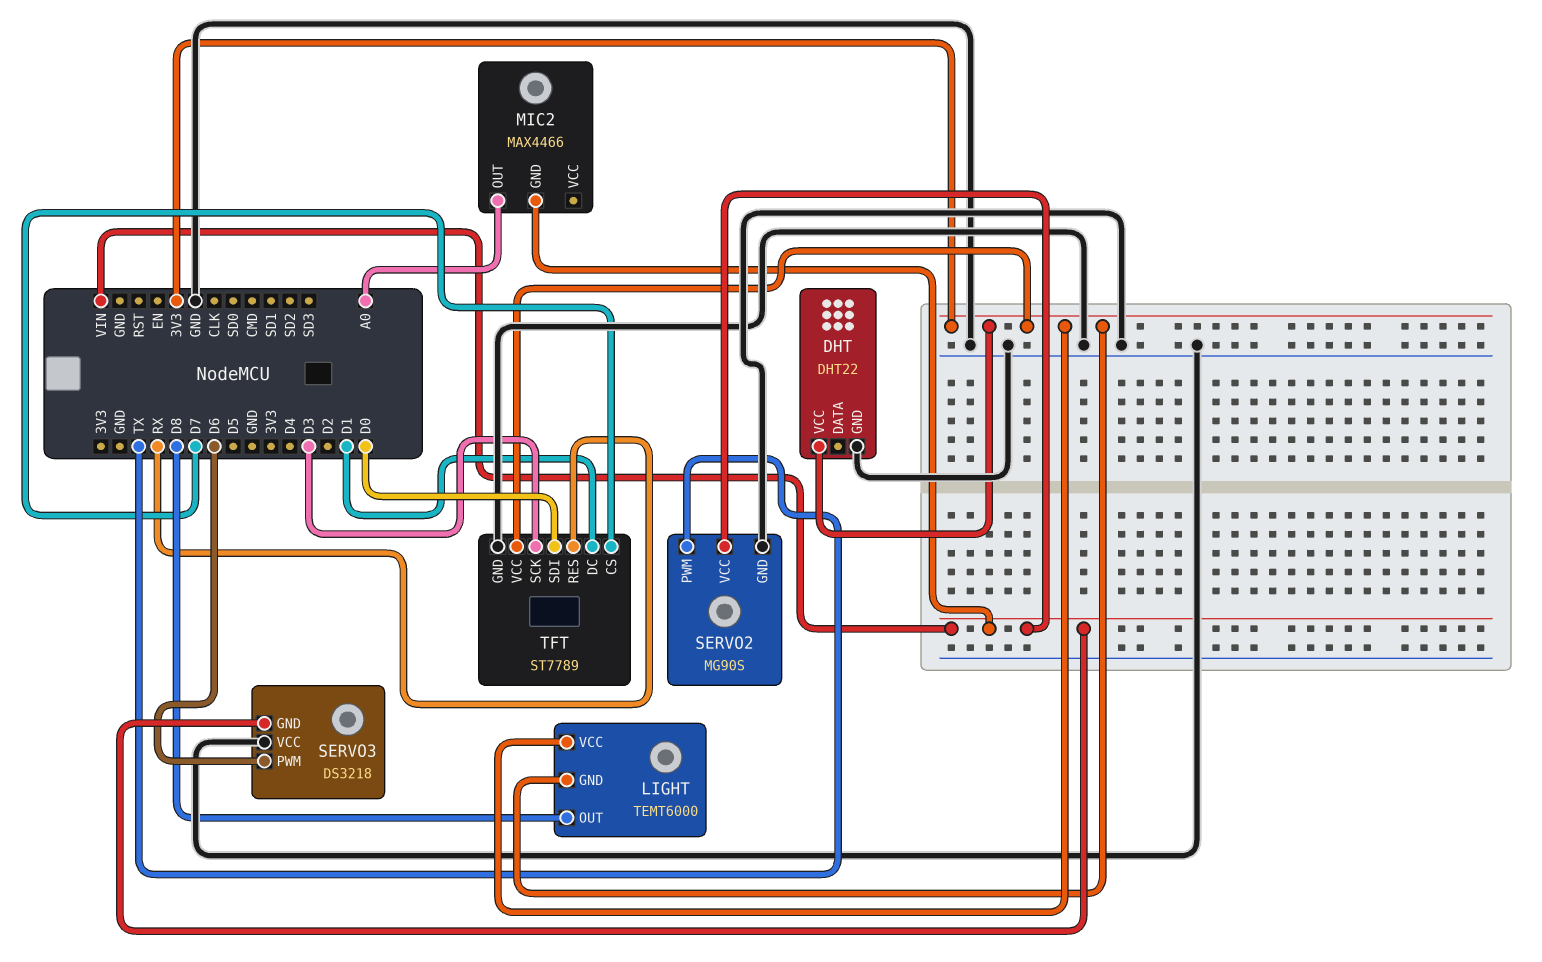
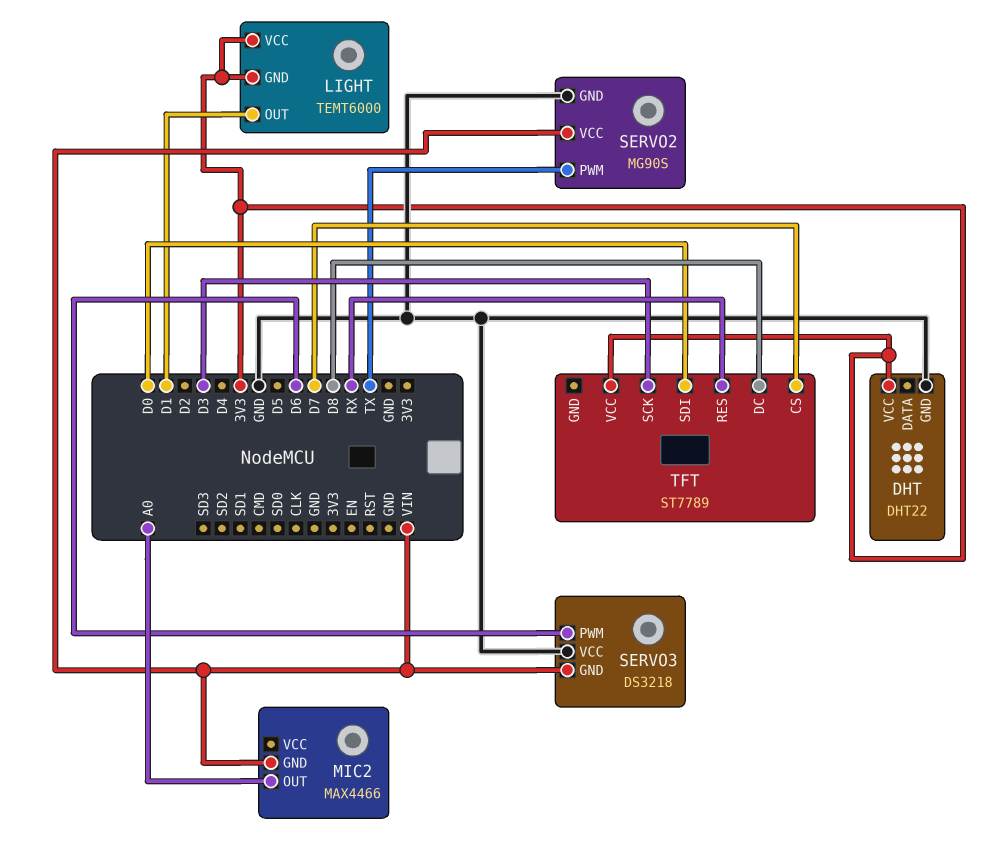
LIGHT pin OUT: D8 -> D1
TFT pin DC: D1 -> D8
TFT pin GND: GND -> none

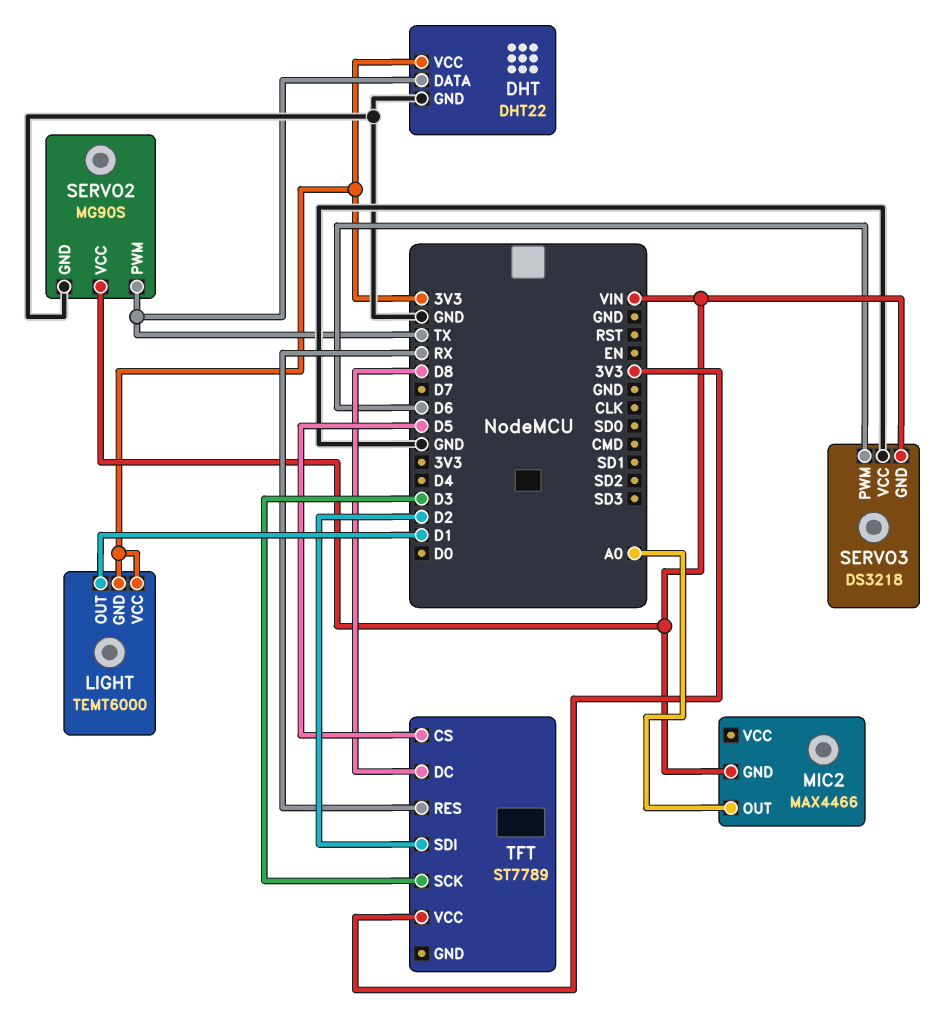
DHT pin DATA: none -> TX
TFT pin CS: D7 -> D5
TFT pin SDI: D0 -> D2

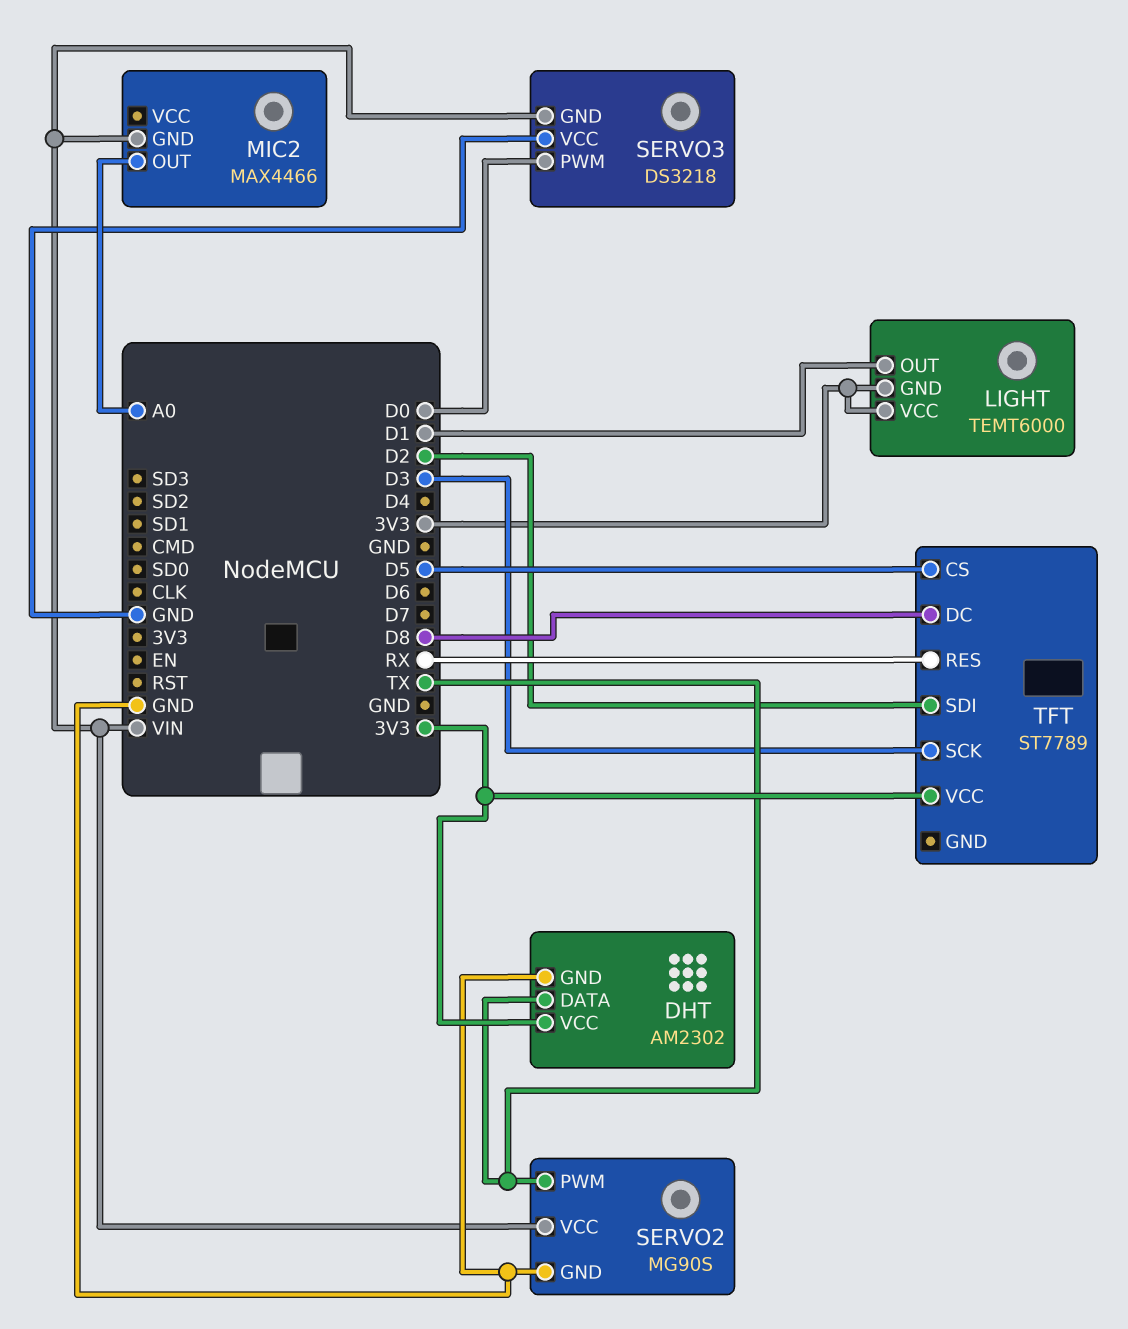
DHT: DHT22 -> AM2302
SERVO3 pin PWM: D6 -> D0

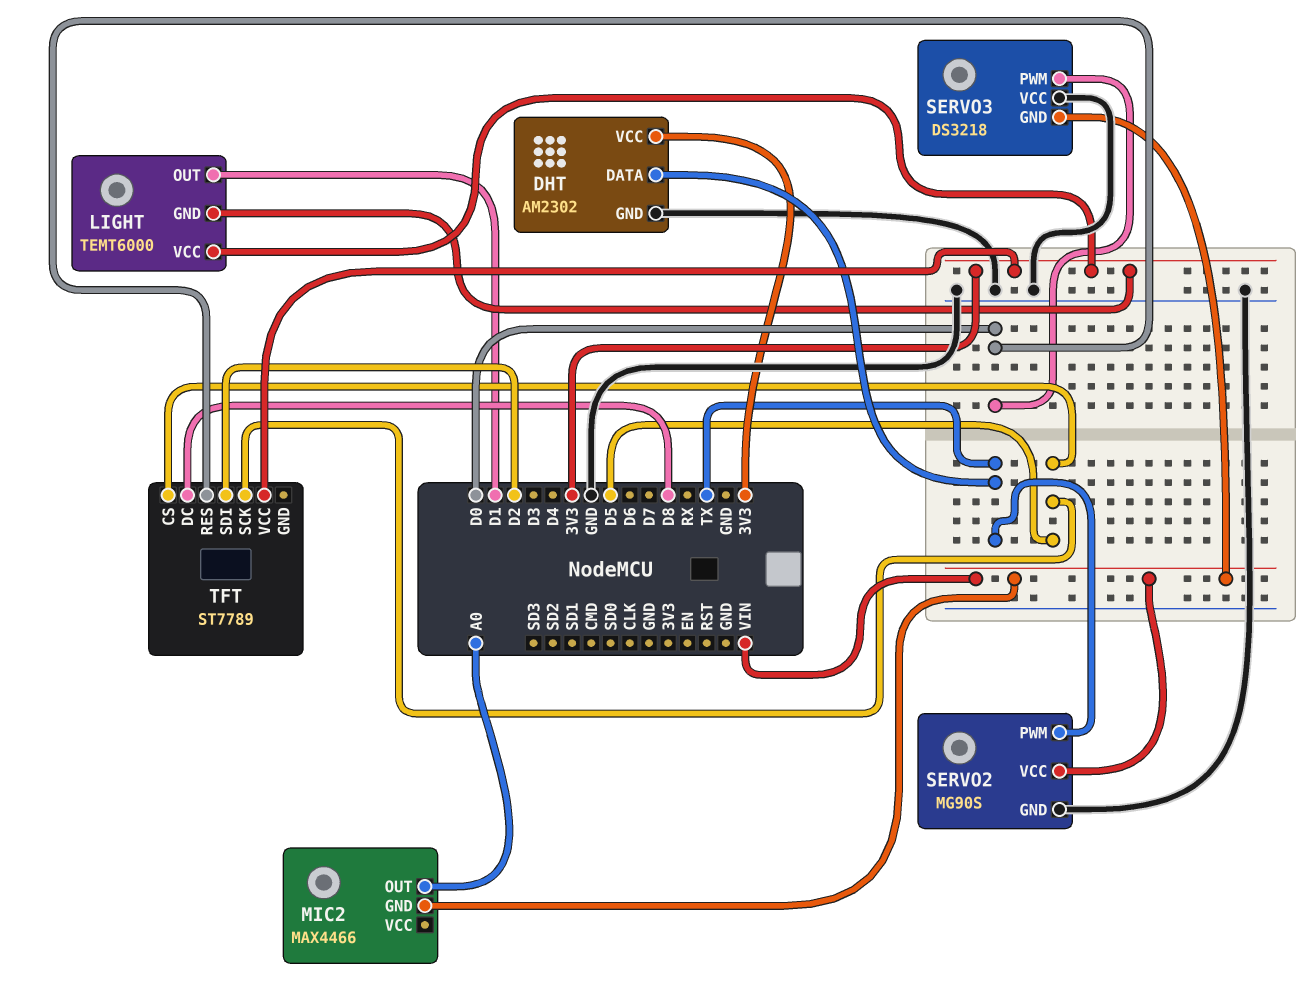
TFT pin RES: RX -> D0
TFT pin SCK: D3 -> D5

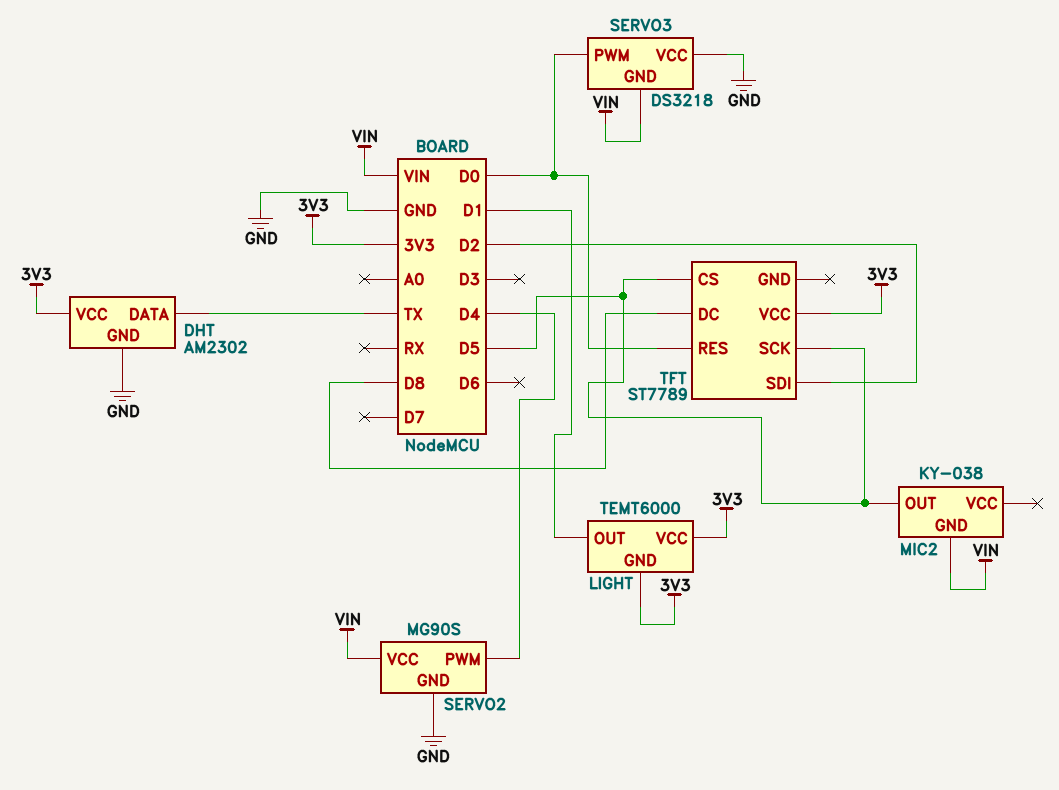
MIC2: MAX4466 -> KY-038
MIC2 pin OUT: A0 -> D5
SERVO2 pin PWM: TX -> D4

